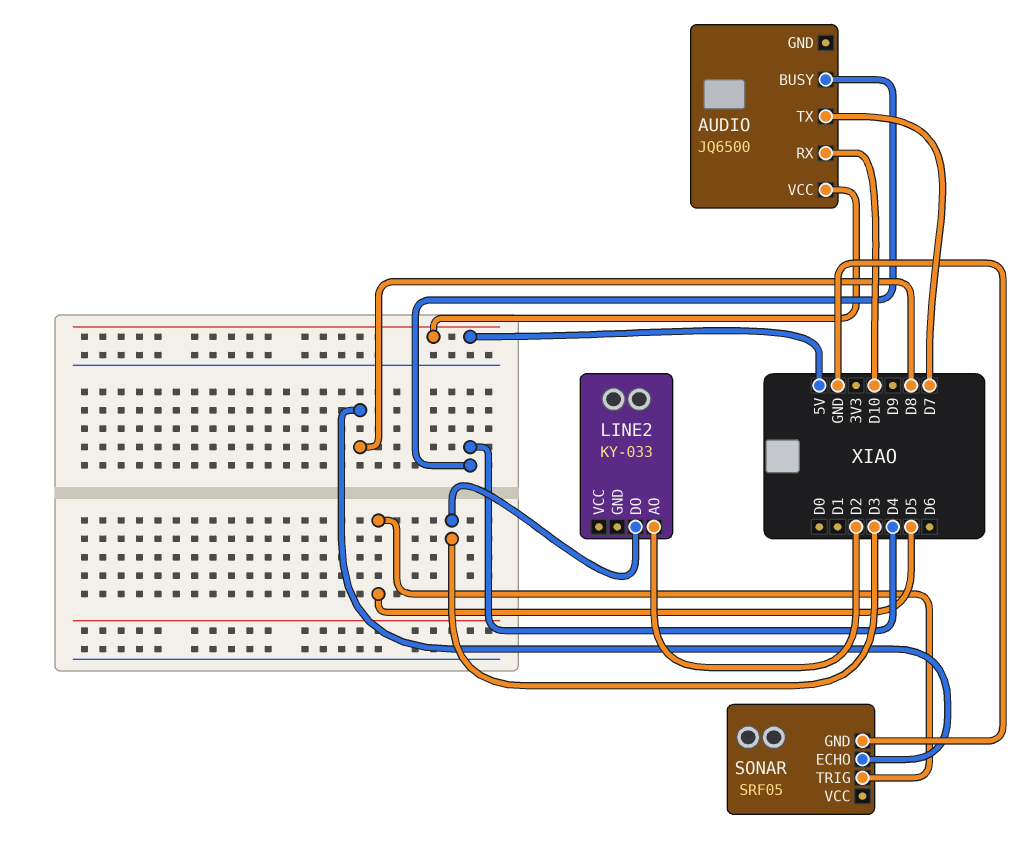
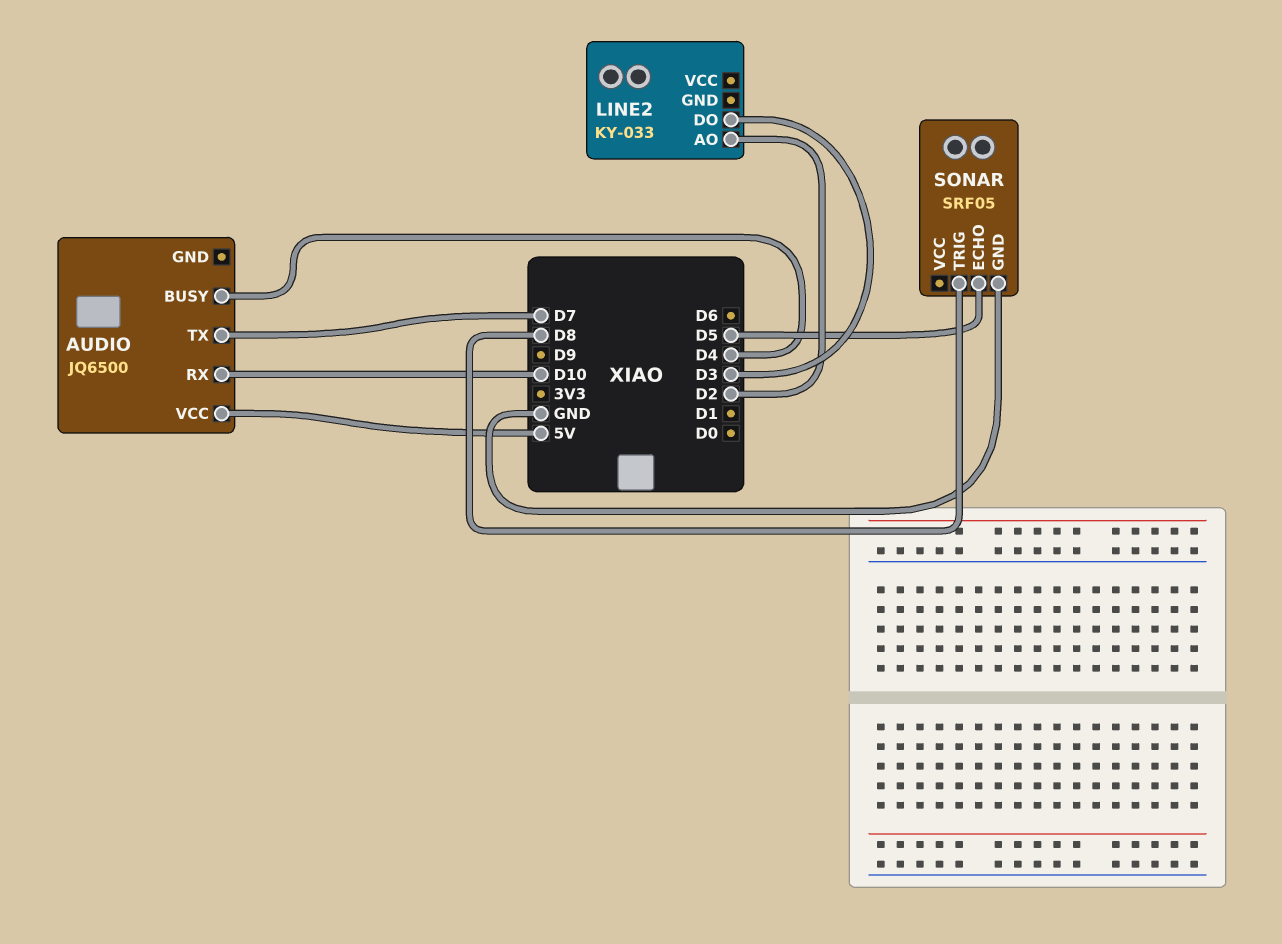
SONAR pin ECHO: D8 -> D5
SONAR pin TRIG: D5 -> D8

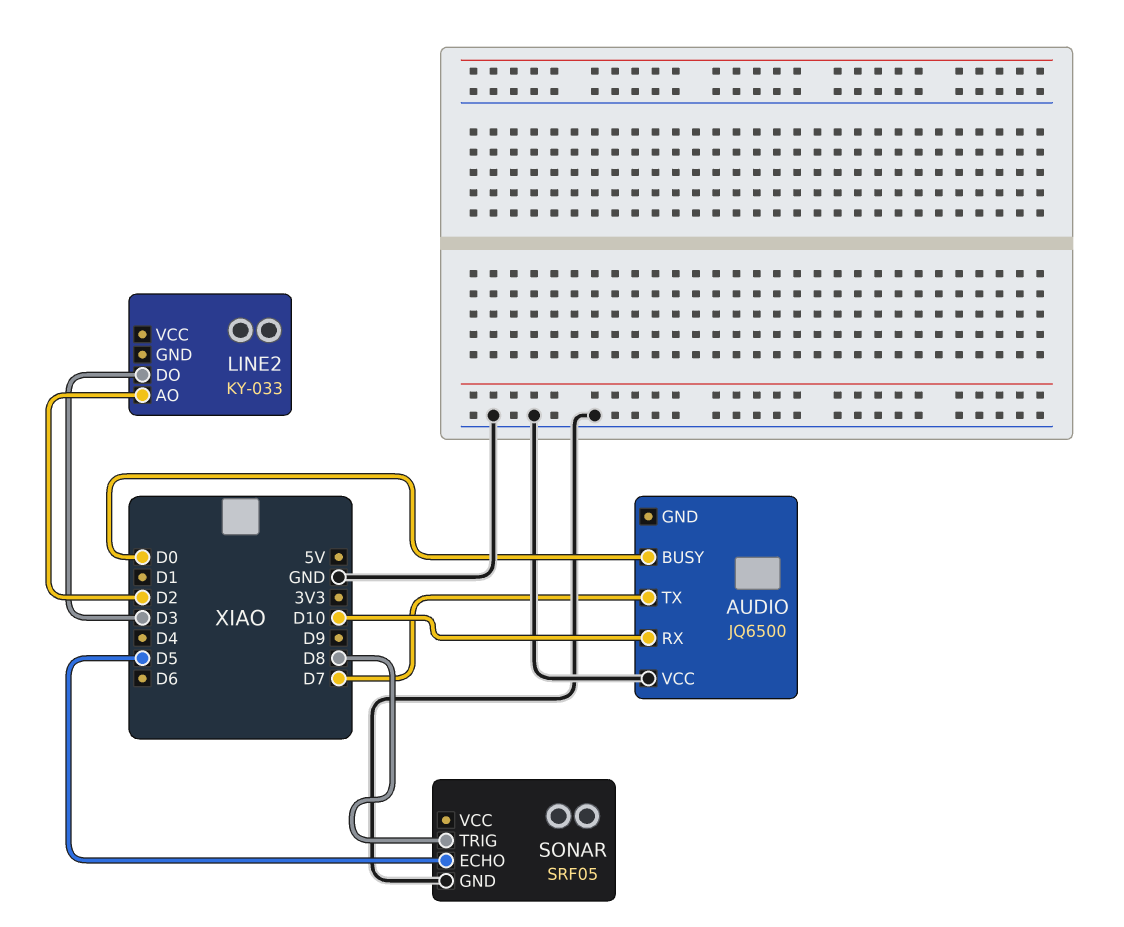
AUDIO pin BUSY: D4 -> D0
AUDIO pin VCC: 5V -> GND

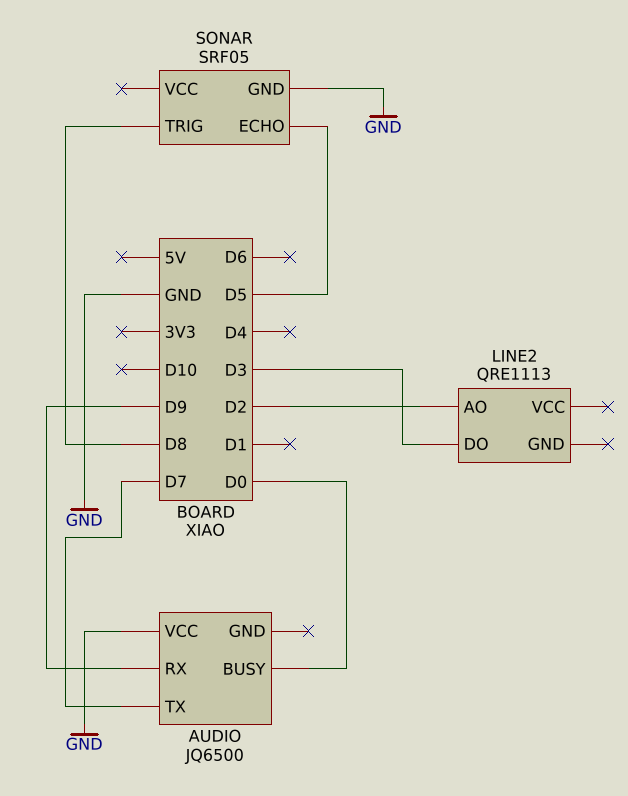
AUDIO pin RX: D10 -> D9
LINE2: KY-033 -> QRE1113

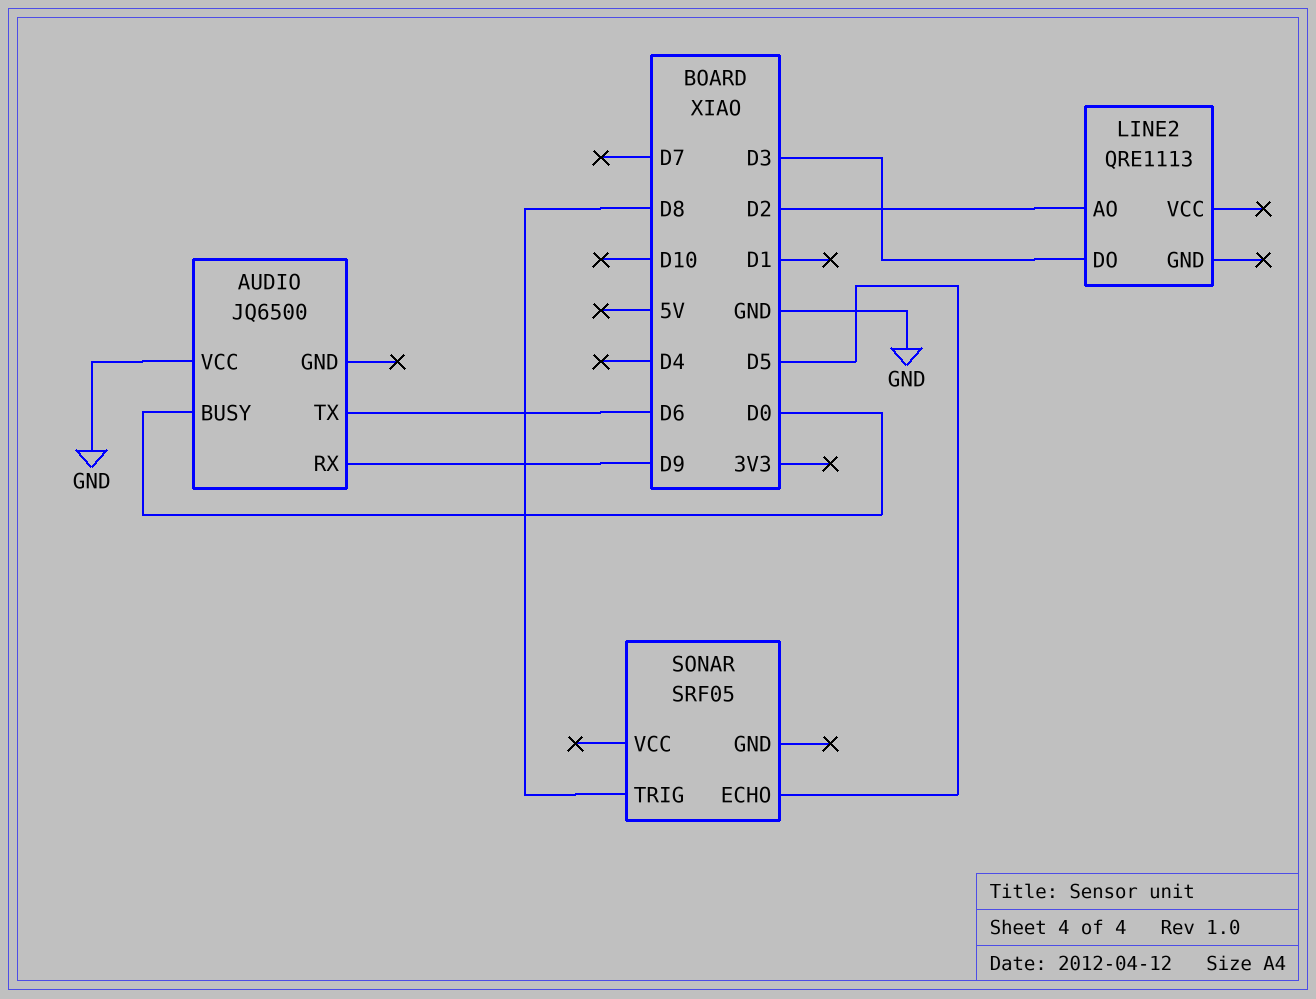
AUDIO pin TX: D7 -> D6
SONAR pin GND: GND -> none

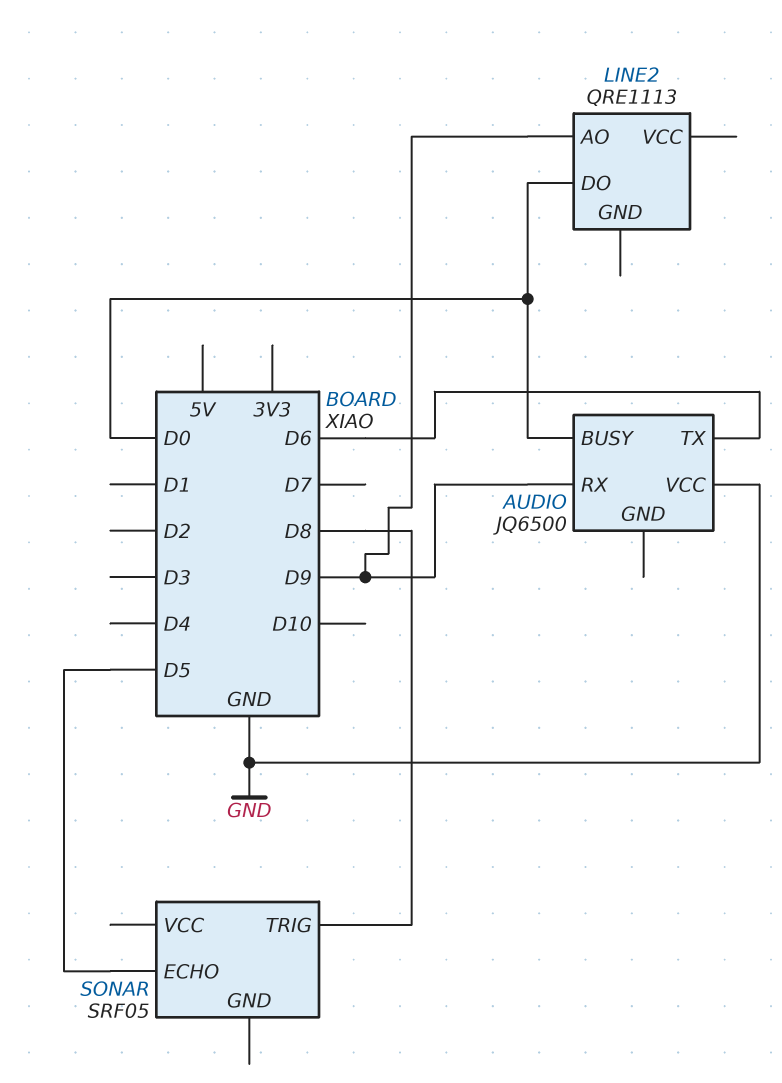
LINE2 pin AO: D2 -> D9
LINE2 pin DO: D3 -> D0

